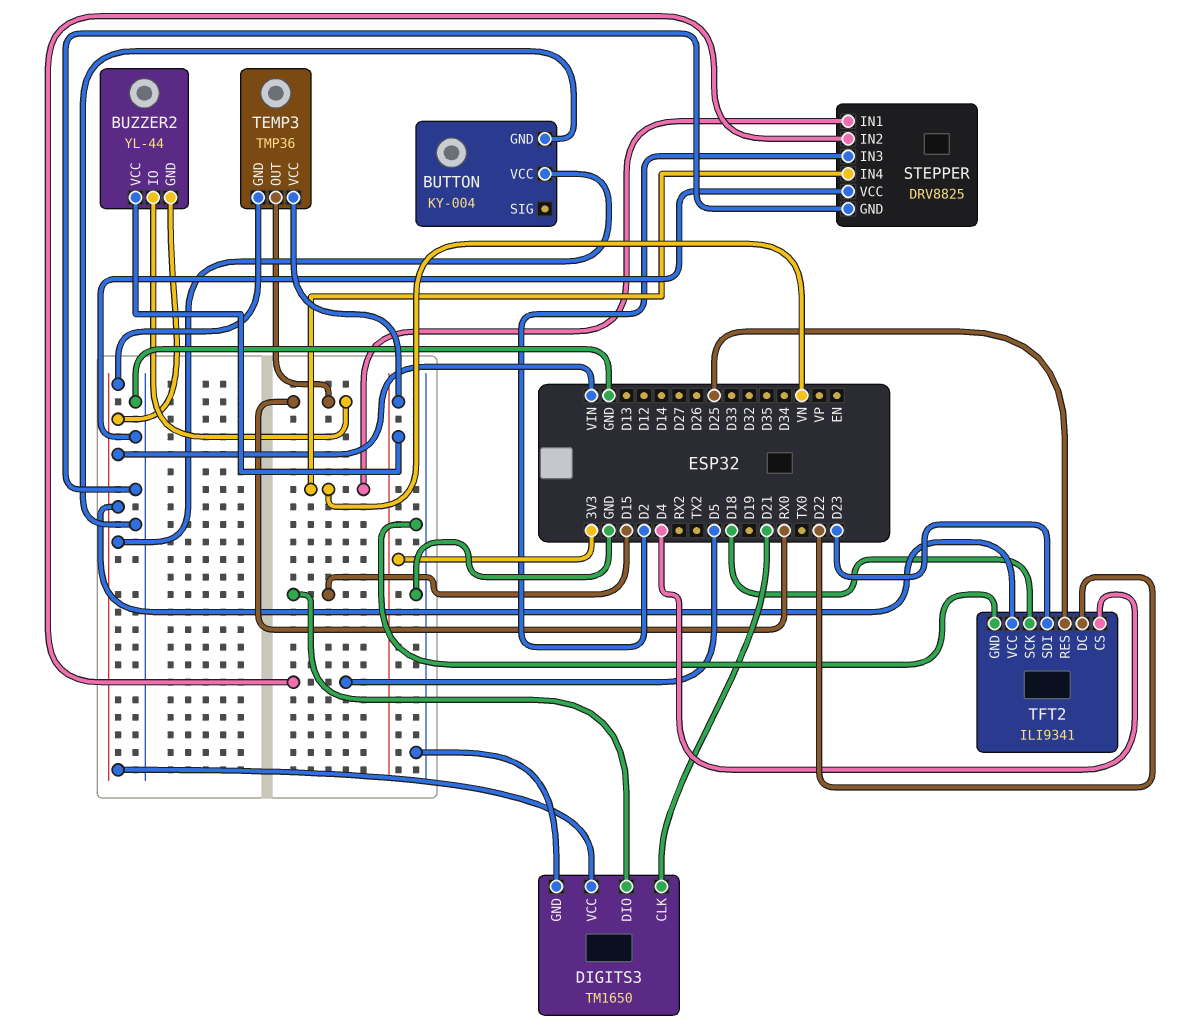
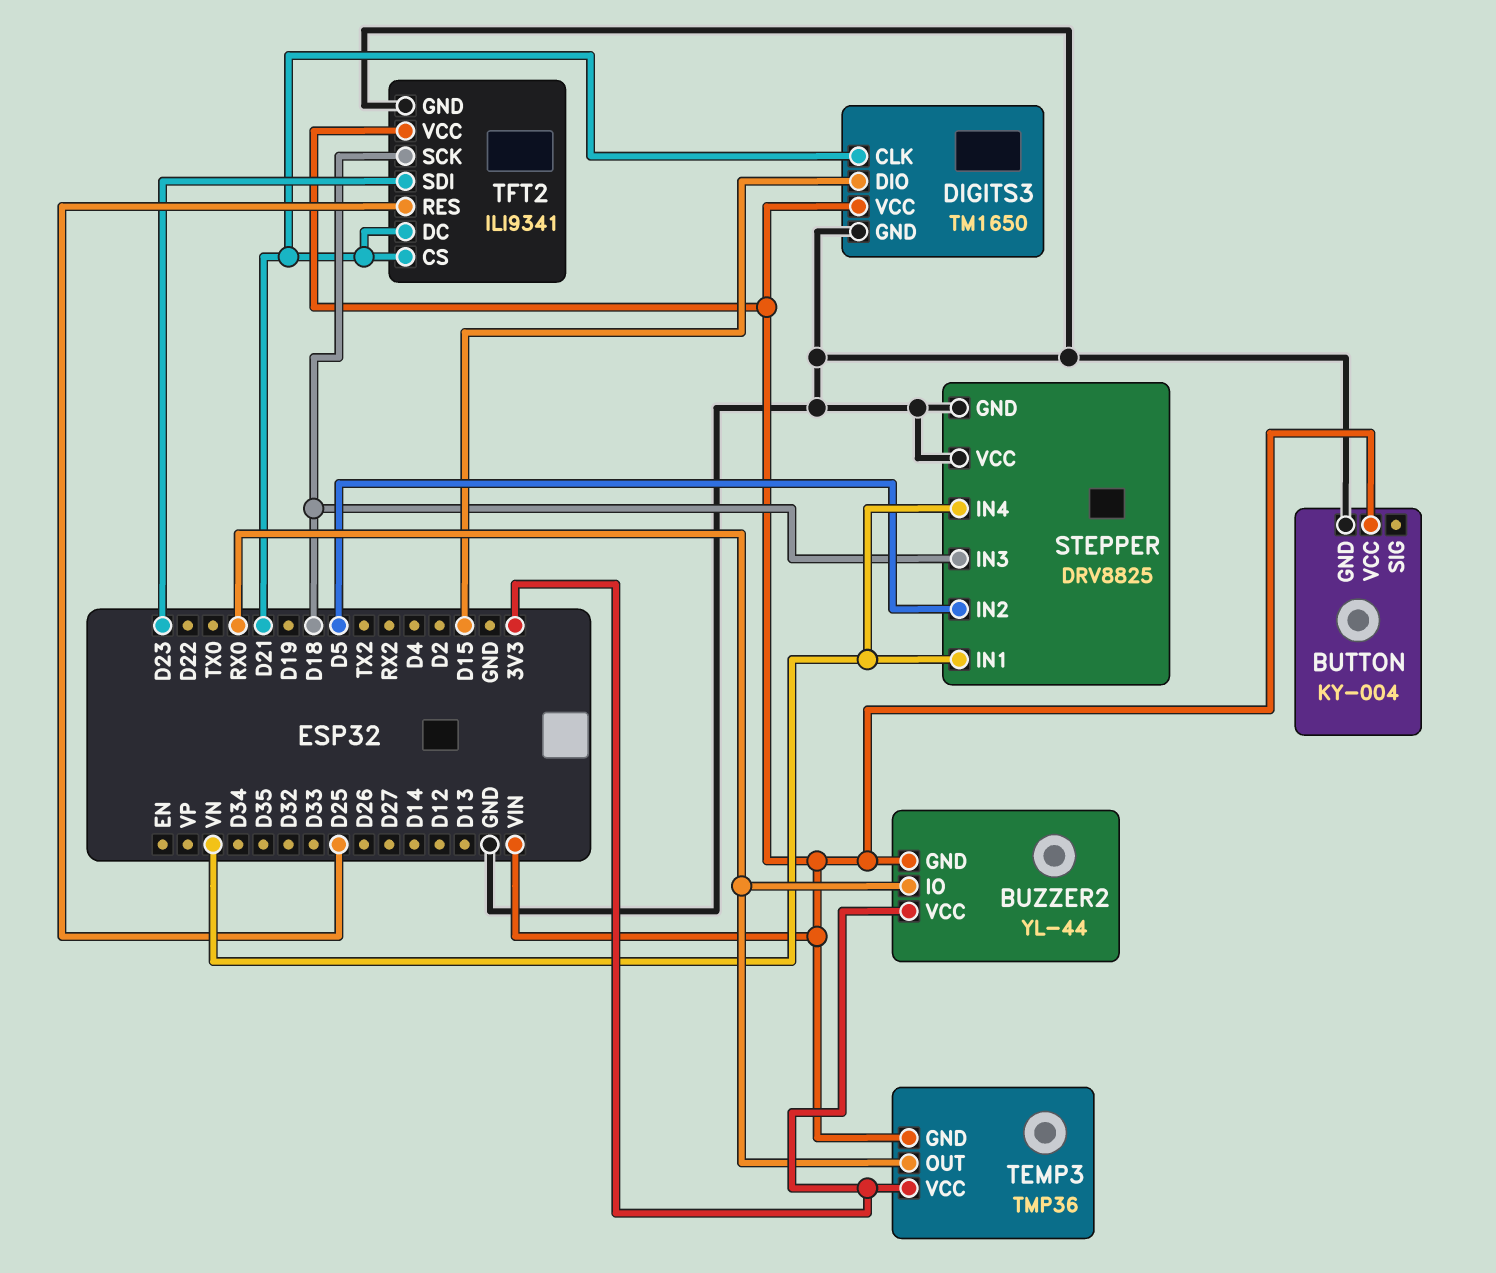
STEPPER pin IN3: D2 -> D18
TFT2 pin CS: D4 -> D21
TFT2 pin DC: D22 -> D21

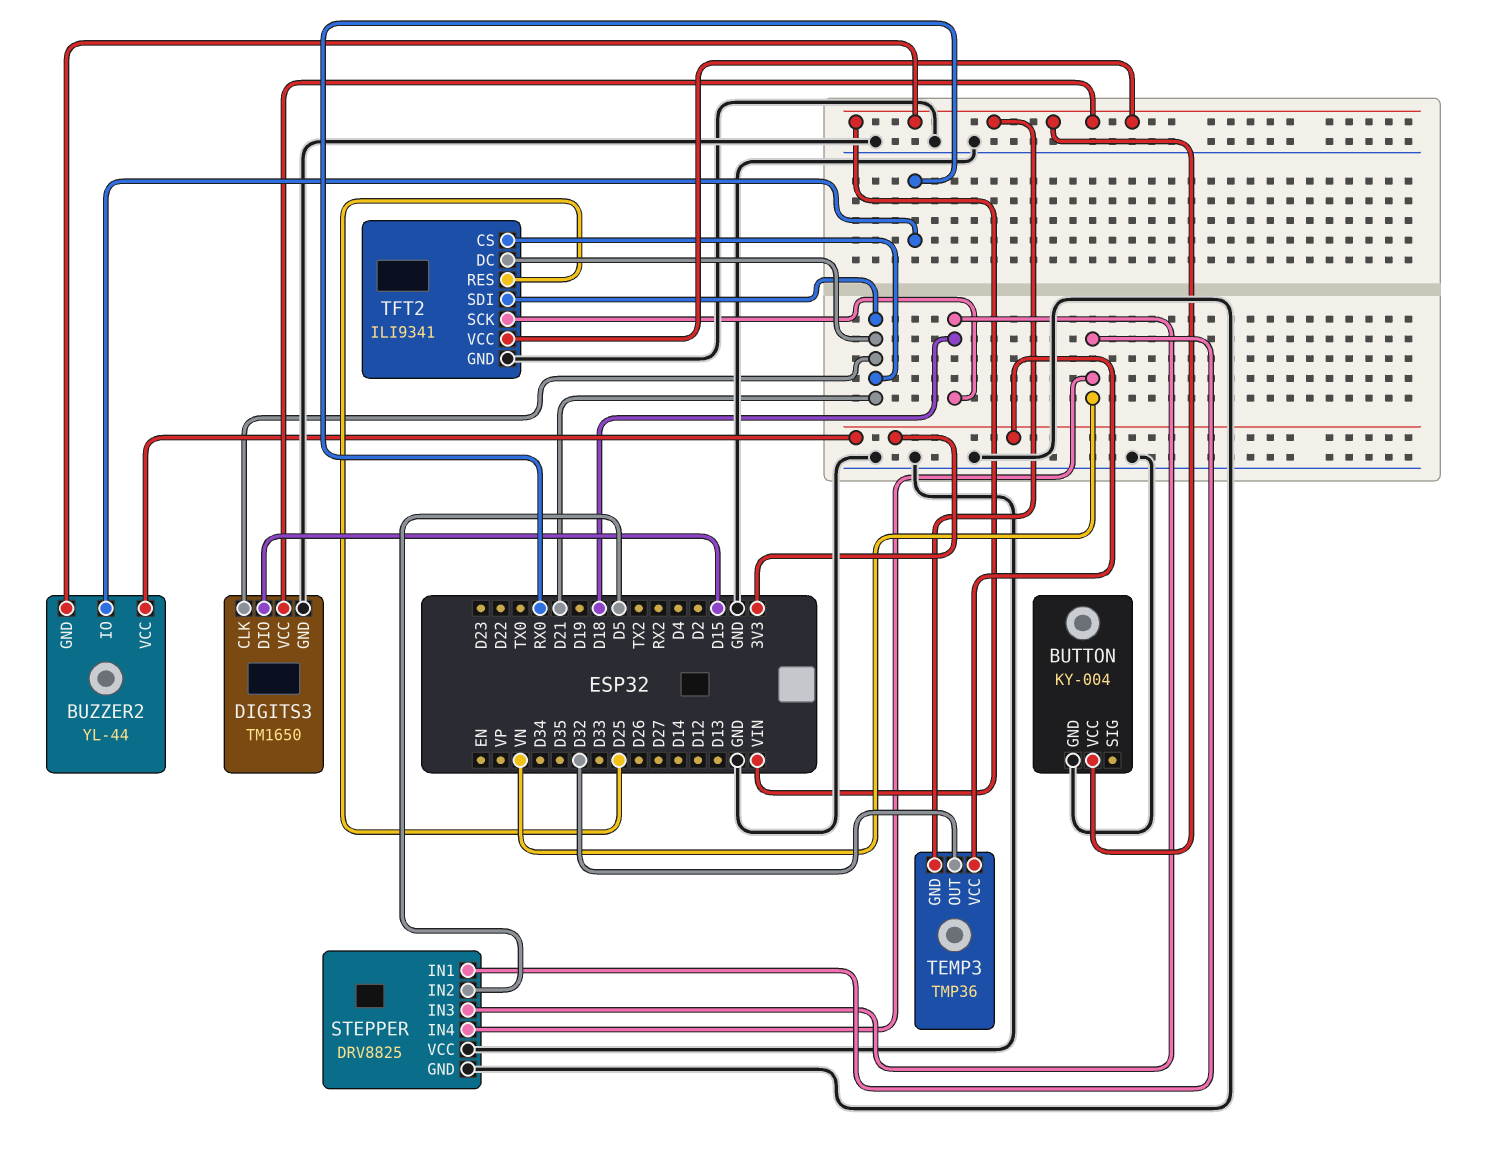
TEMP3 pin OUT: RX0 -> D32
TFT2 pin SDI: D23 -> D21

